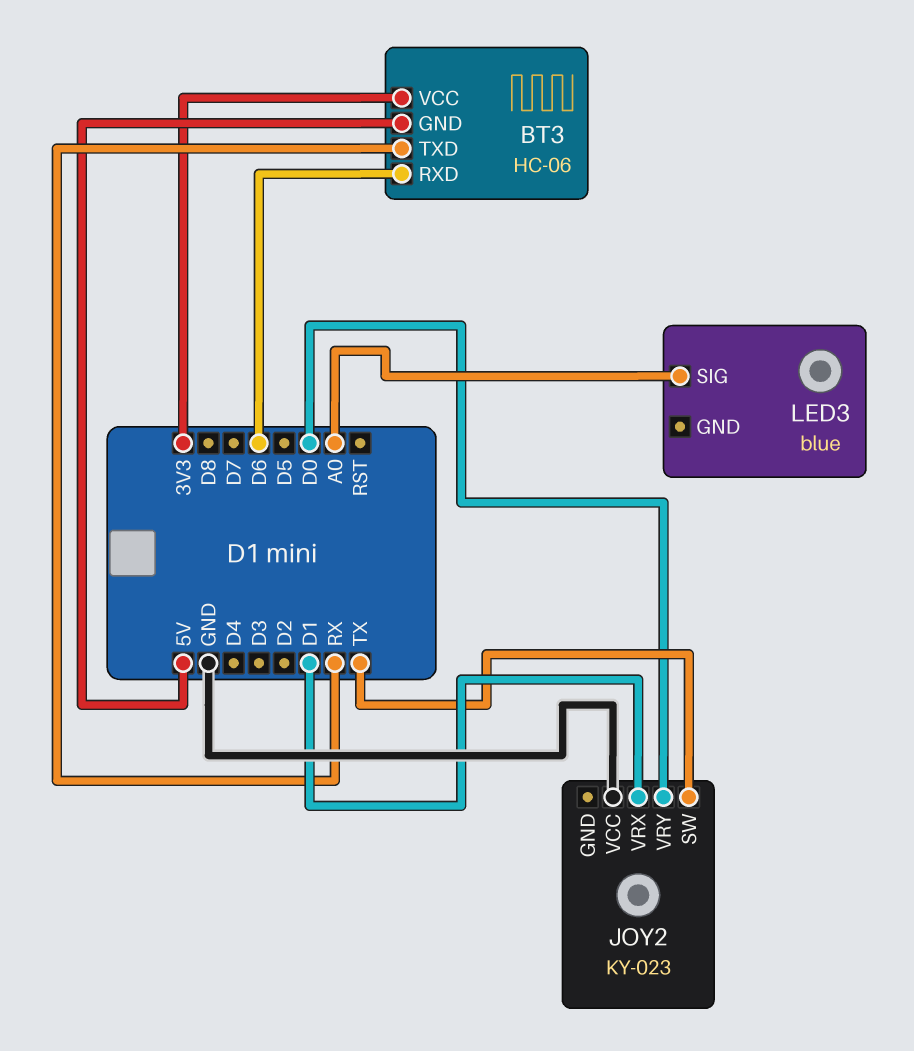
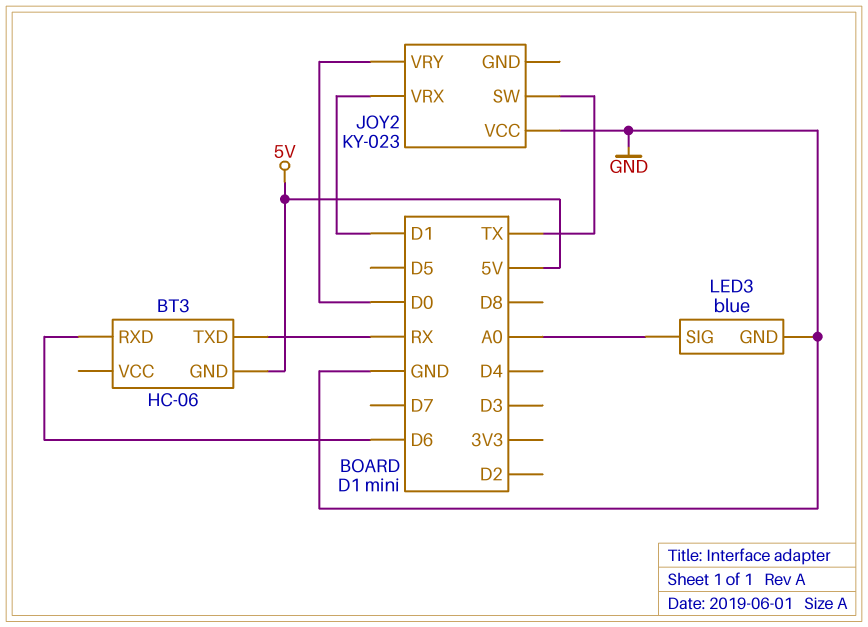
BT3 pin VCC: 3V3 -> none
LED3 pin GND: none -> GND

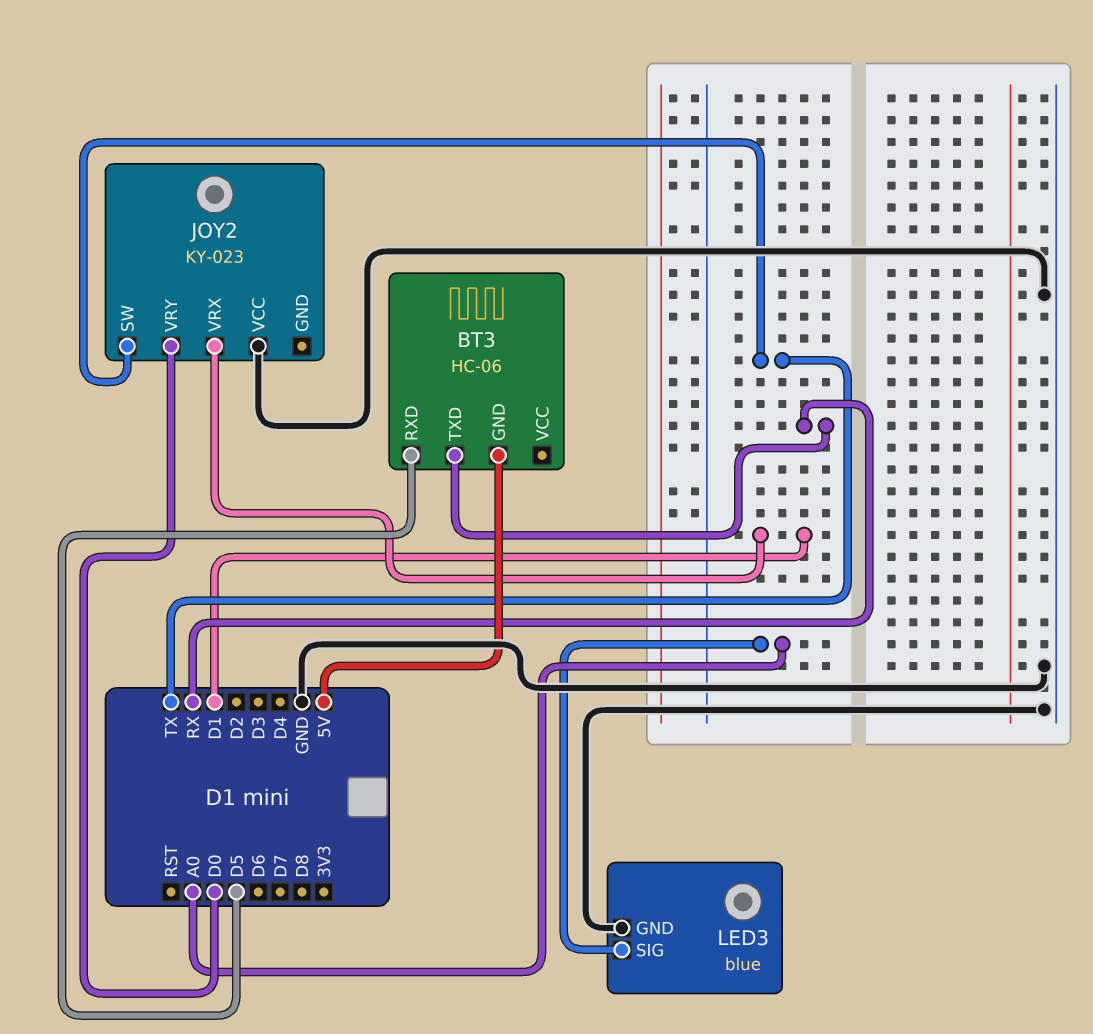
BT3 pin RXD: D6 -> D5

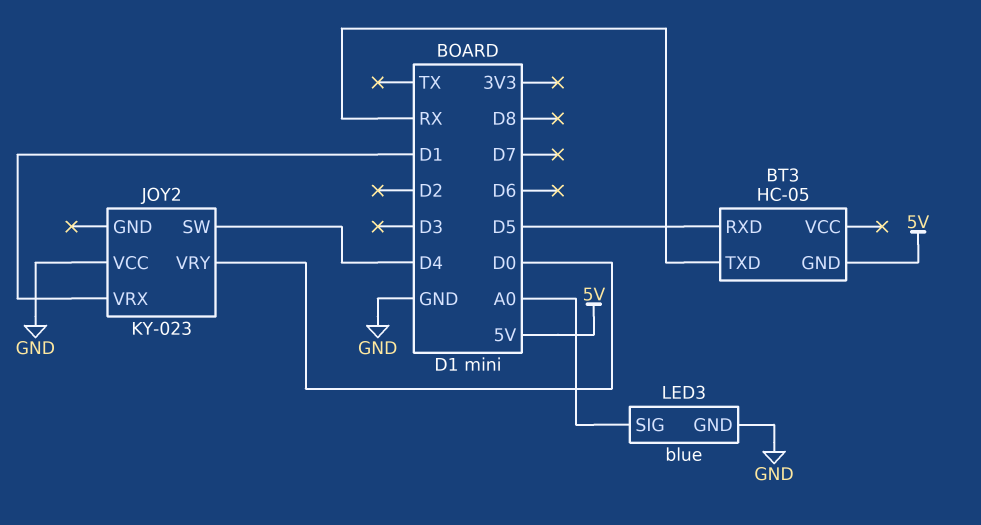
BT3: HC-06 -> HC-05
JOY2 pin SW: TX -> D4

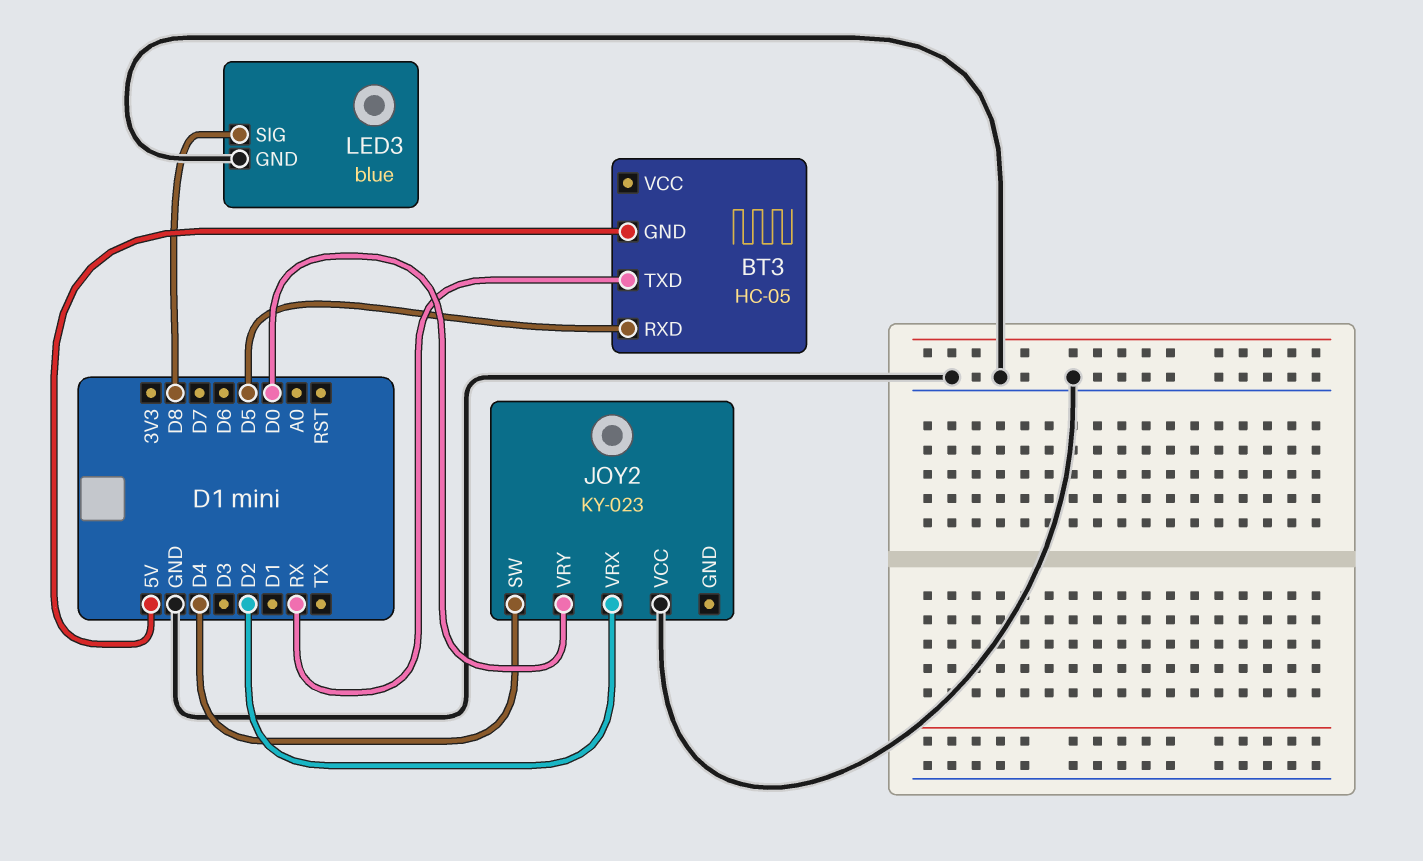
JOY2 pin VRX: D1 -> D2
LED3 pin SIG: A0 -> D8

